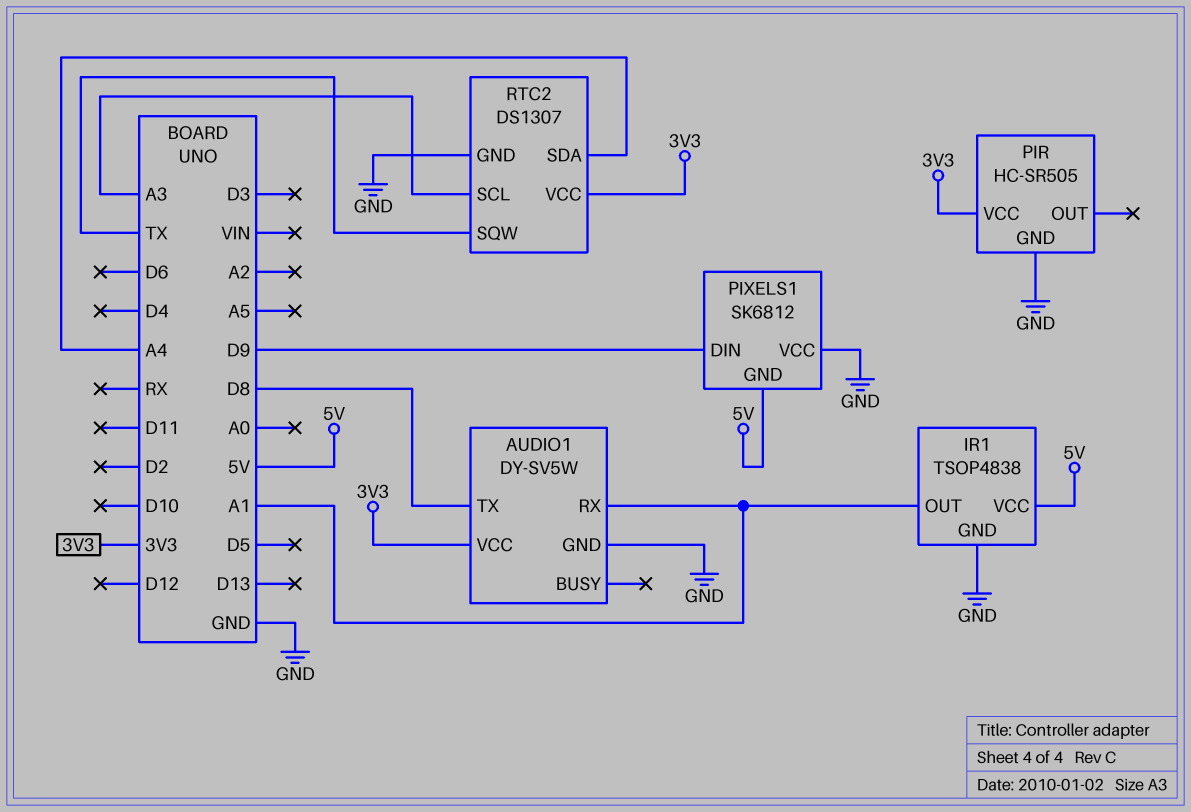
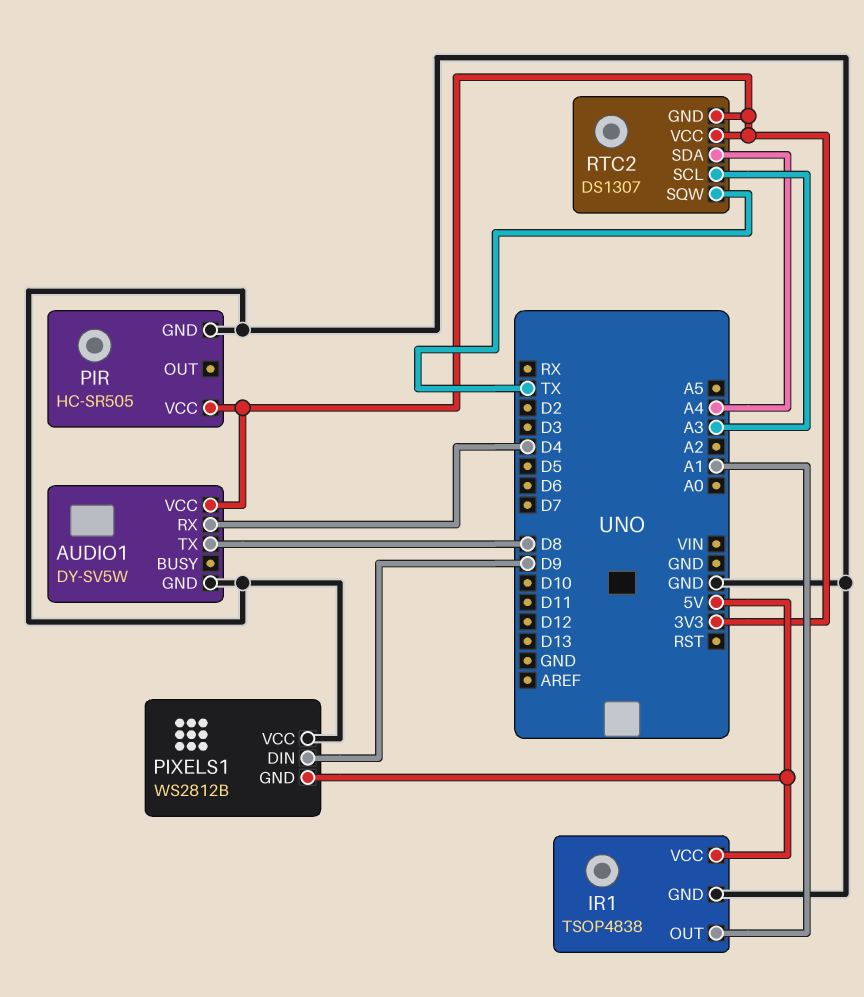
AUDIO1 pin RX: A1 -> D4
PIXELS1: SK6812 -> WS2812B
RTC2 pin GND: GND -> 3V3

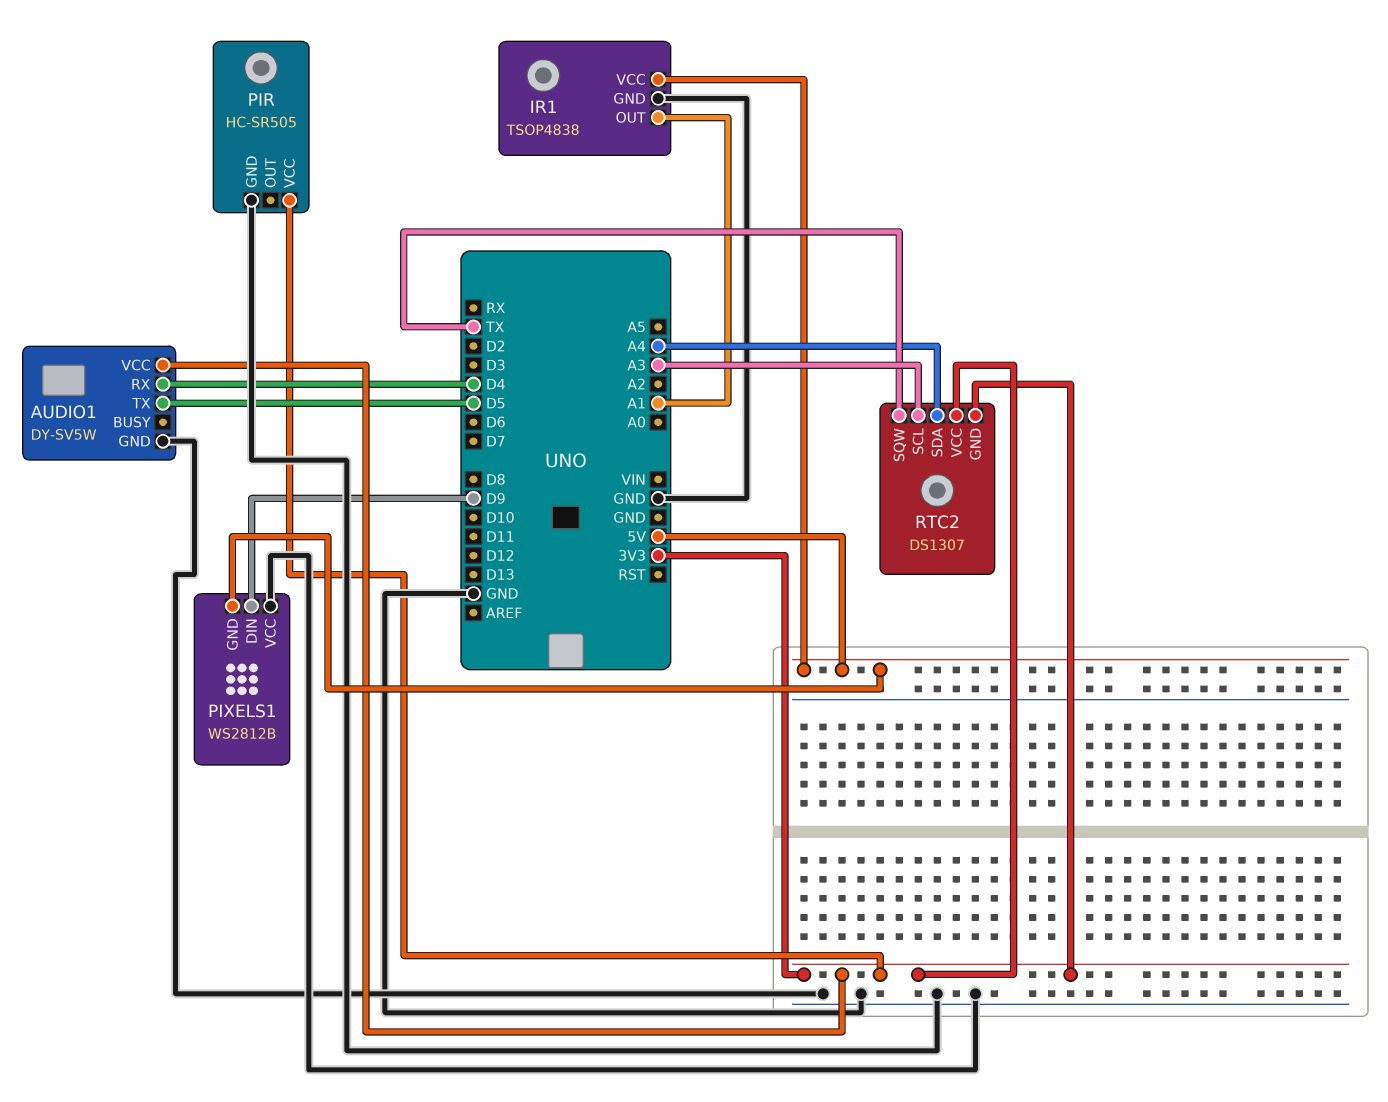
AUDIO1 pin TX: D8 -> D5

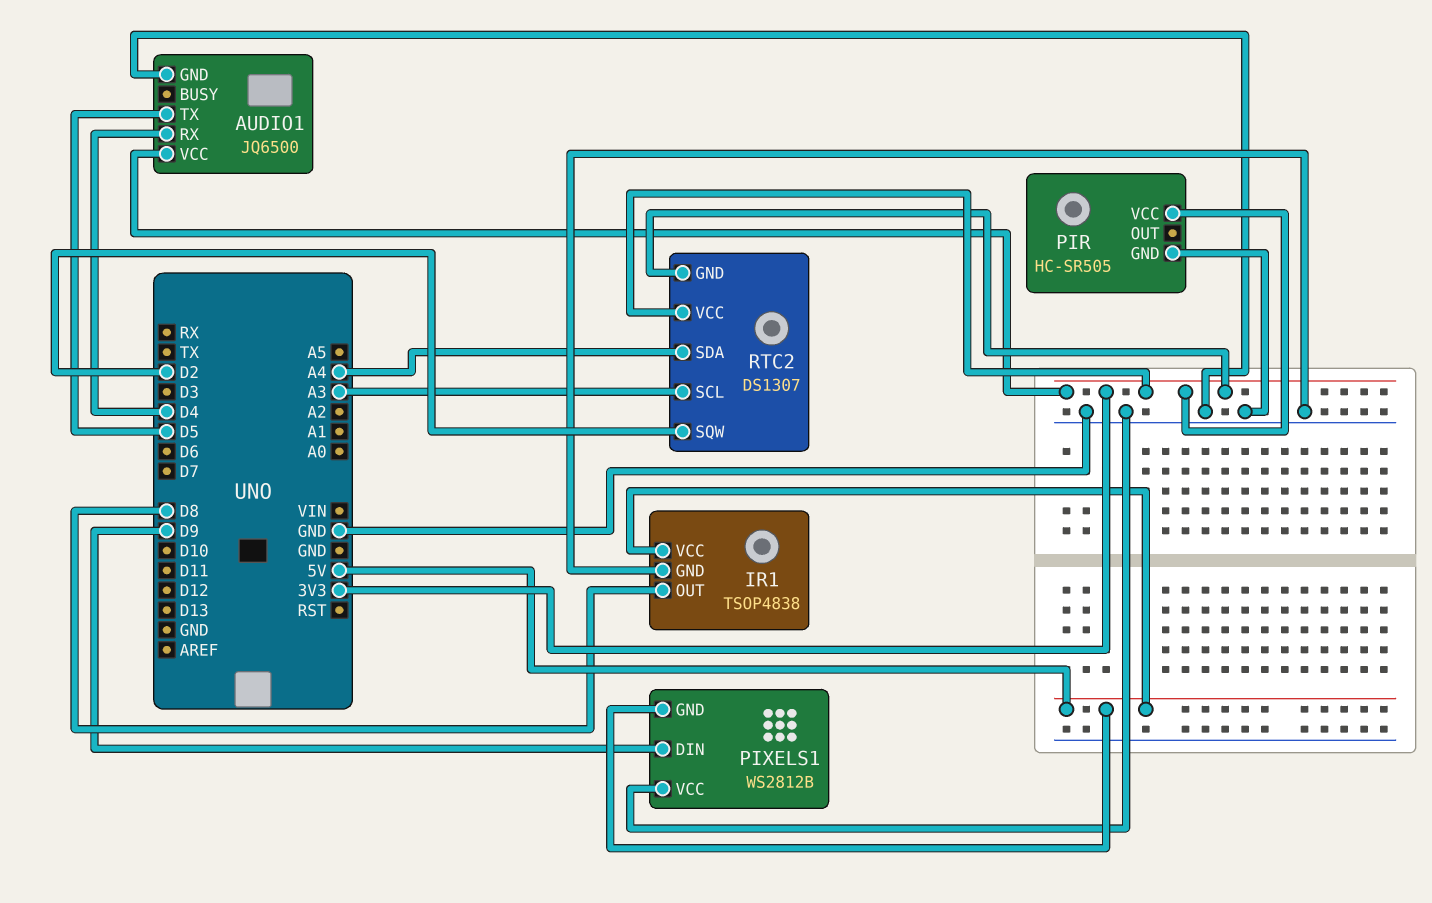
AUDIO1: DY-SV5W -> JQ6500
IR1 pin OUT: A1 -> D8
RTC2 pin SQW: TX -> D2

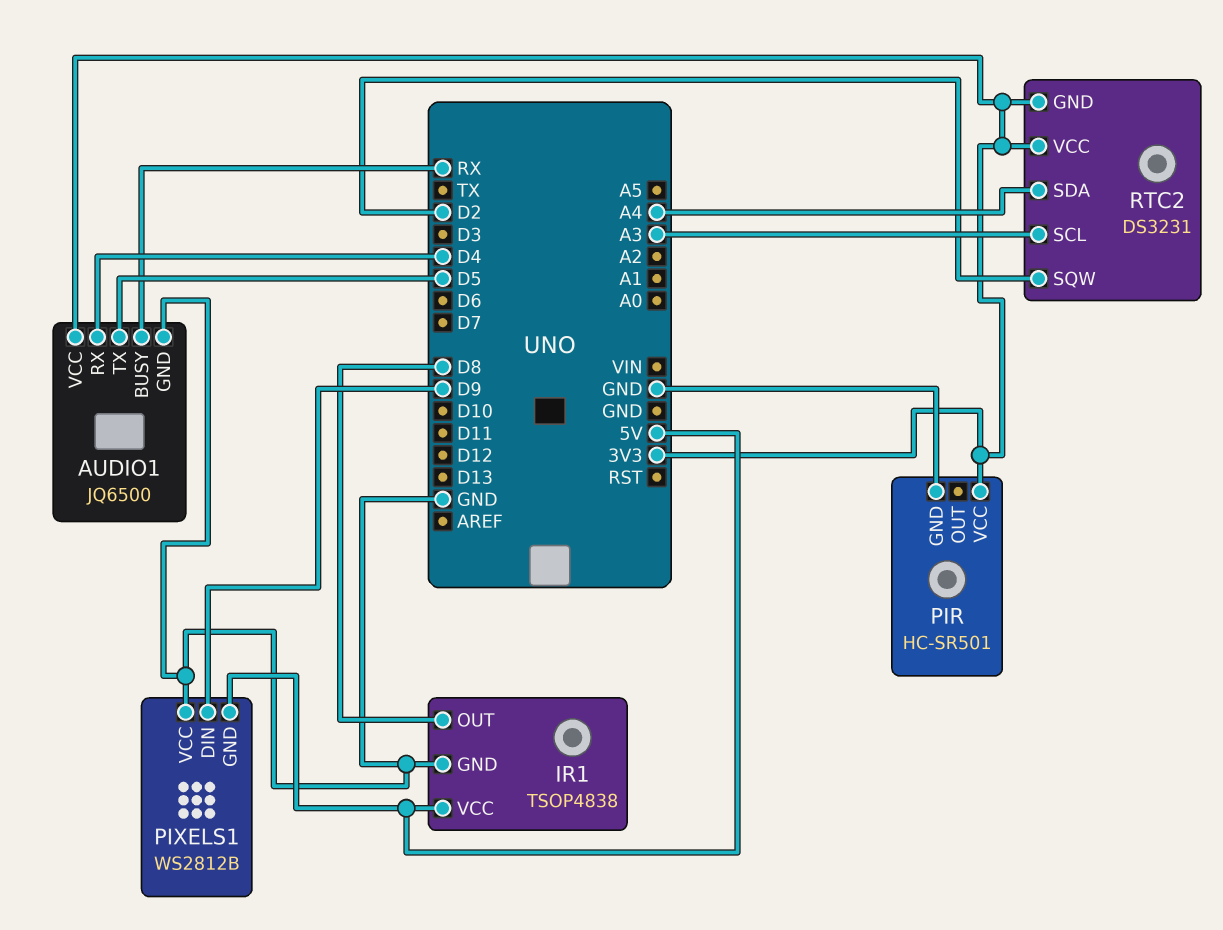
AUDIO1 pin BUSY: none -> RX
PIR: HC-SR505 -> HC-SR501
RTC2: DS1307 -> DS3231

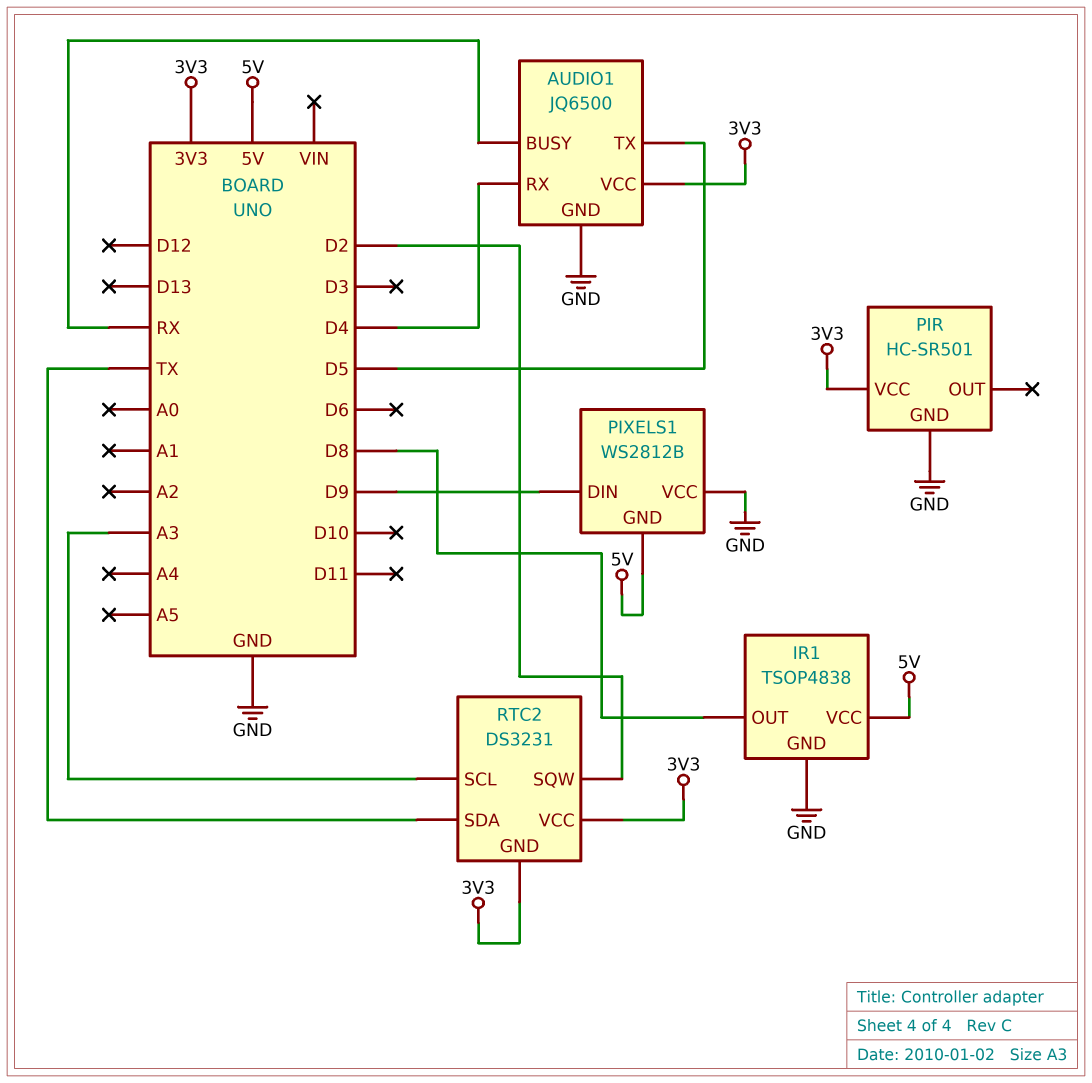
RTC2 pin SDA: A4 -> TX

